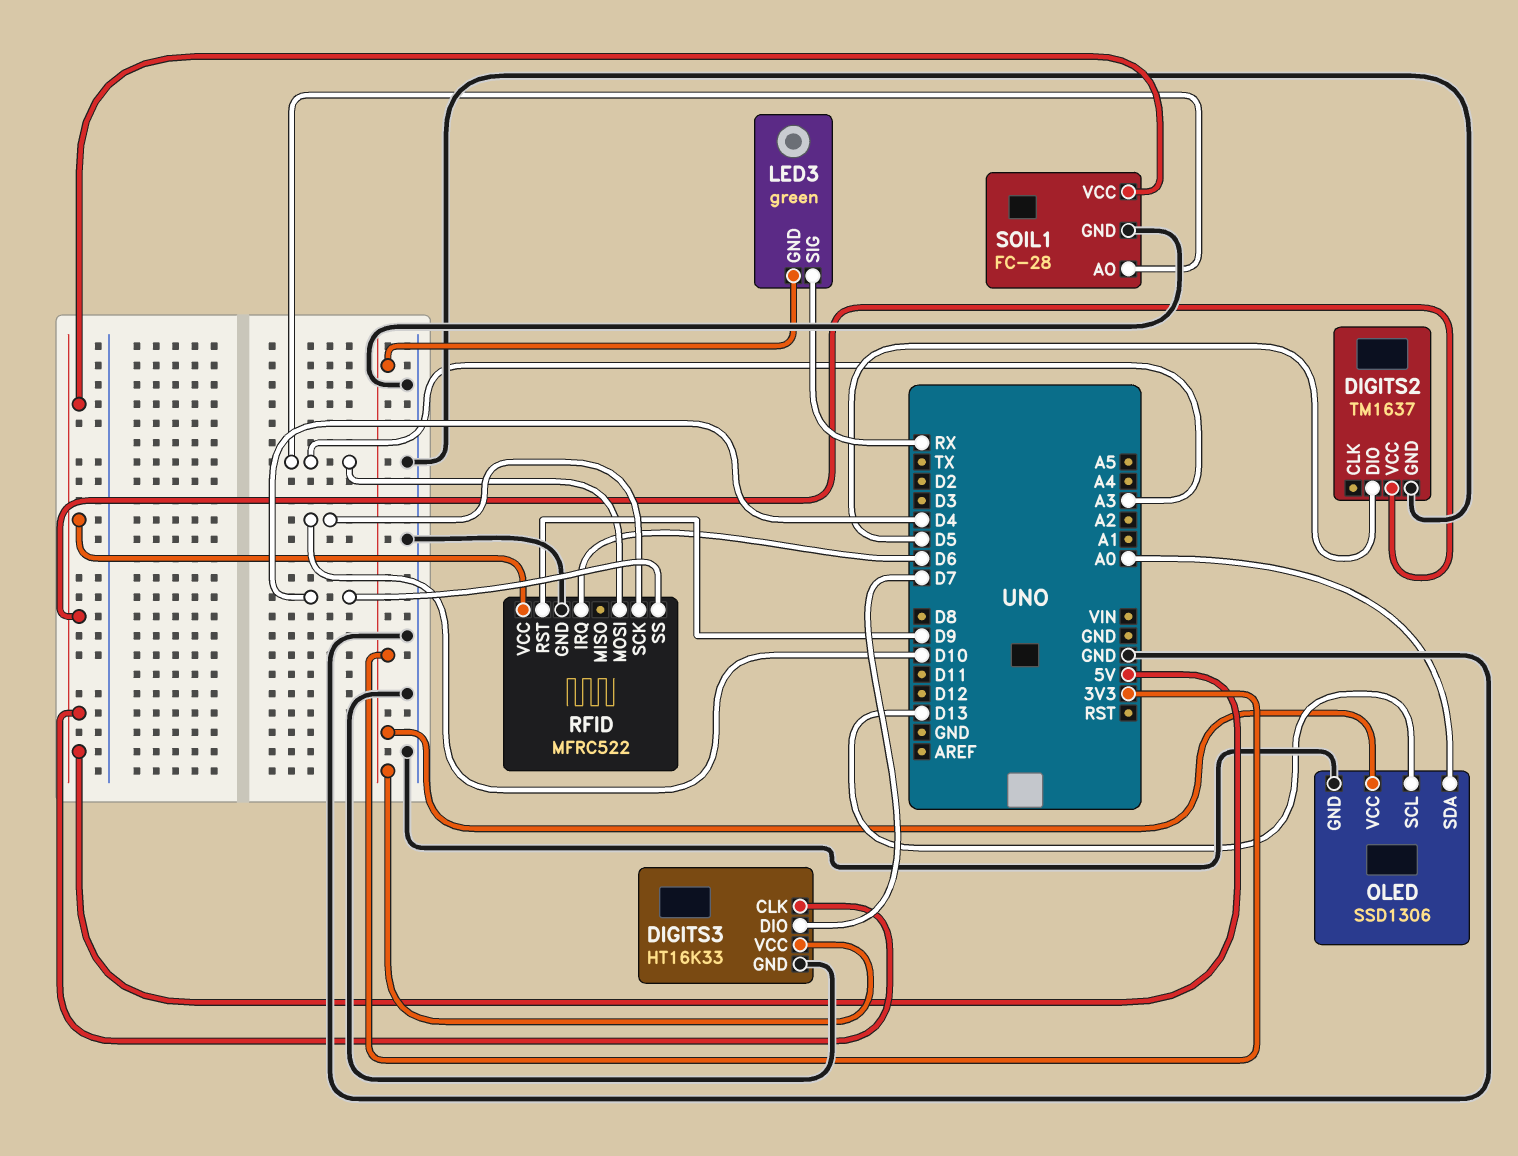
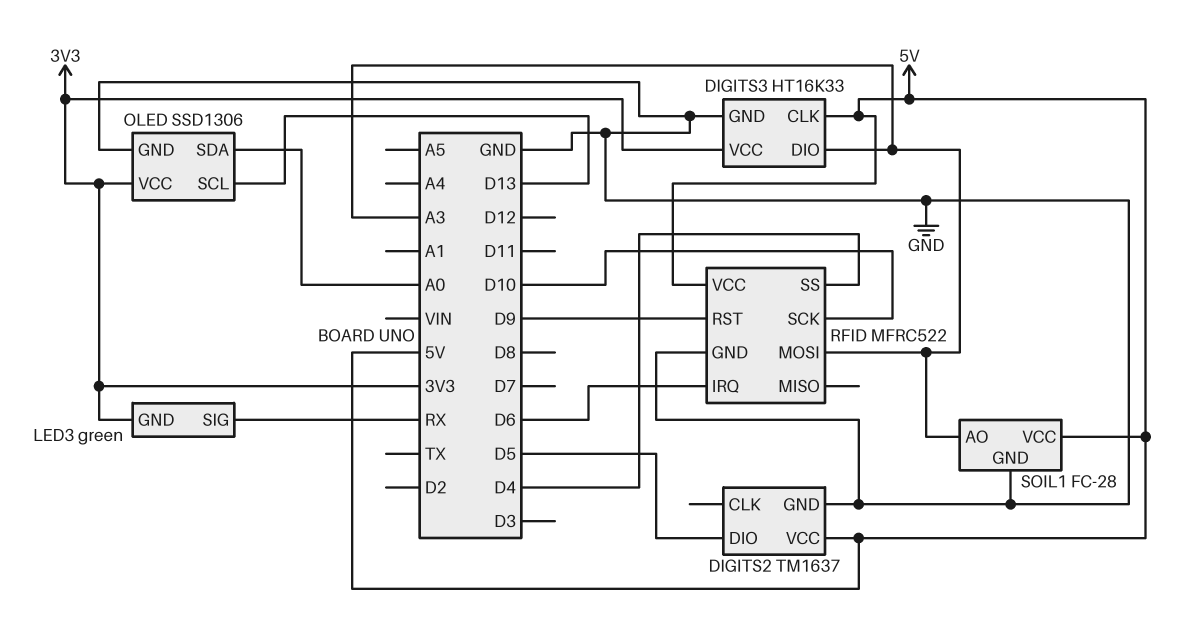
DIGITS3 pin DIO: D7 -> A3

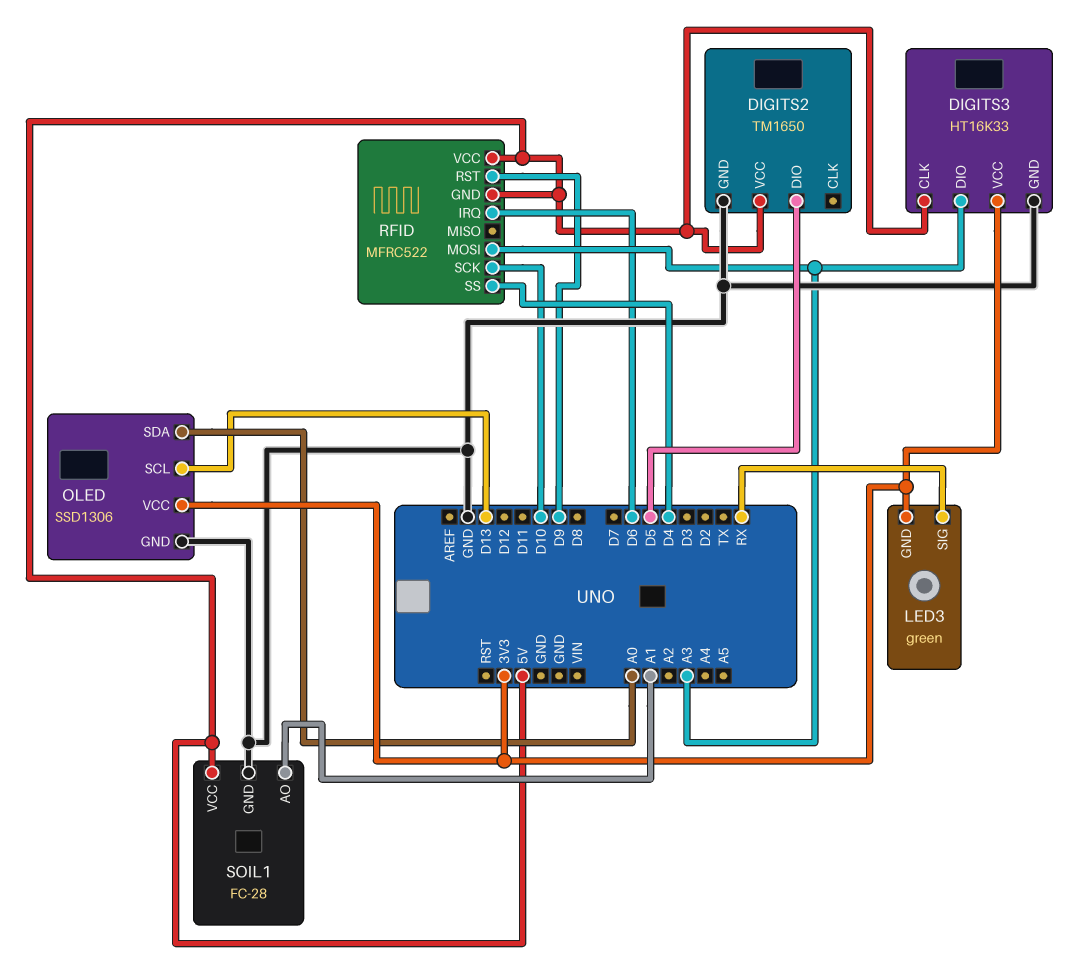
DIGITS2: TM1637 -> TM1650
RFID pin GND: GND -> 5V
SOIL1 pin AO: A3 -> A1

